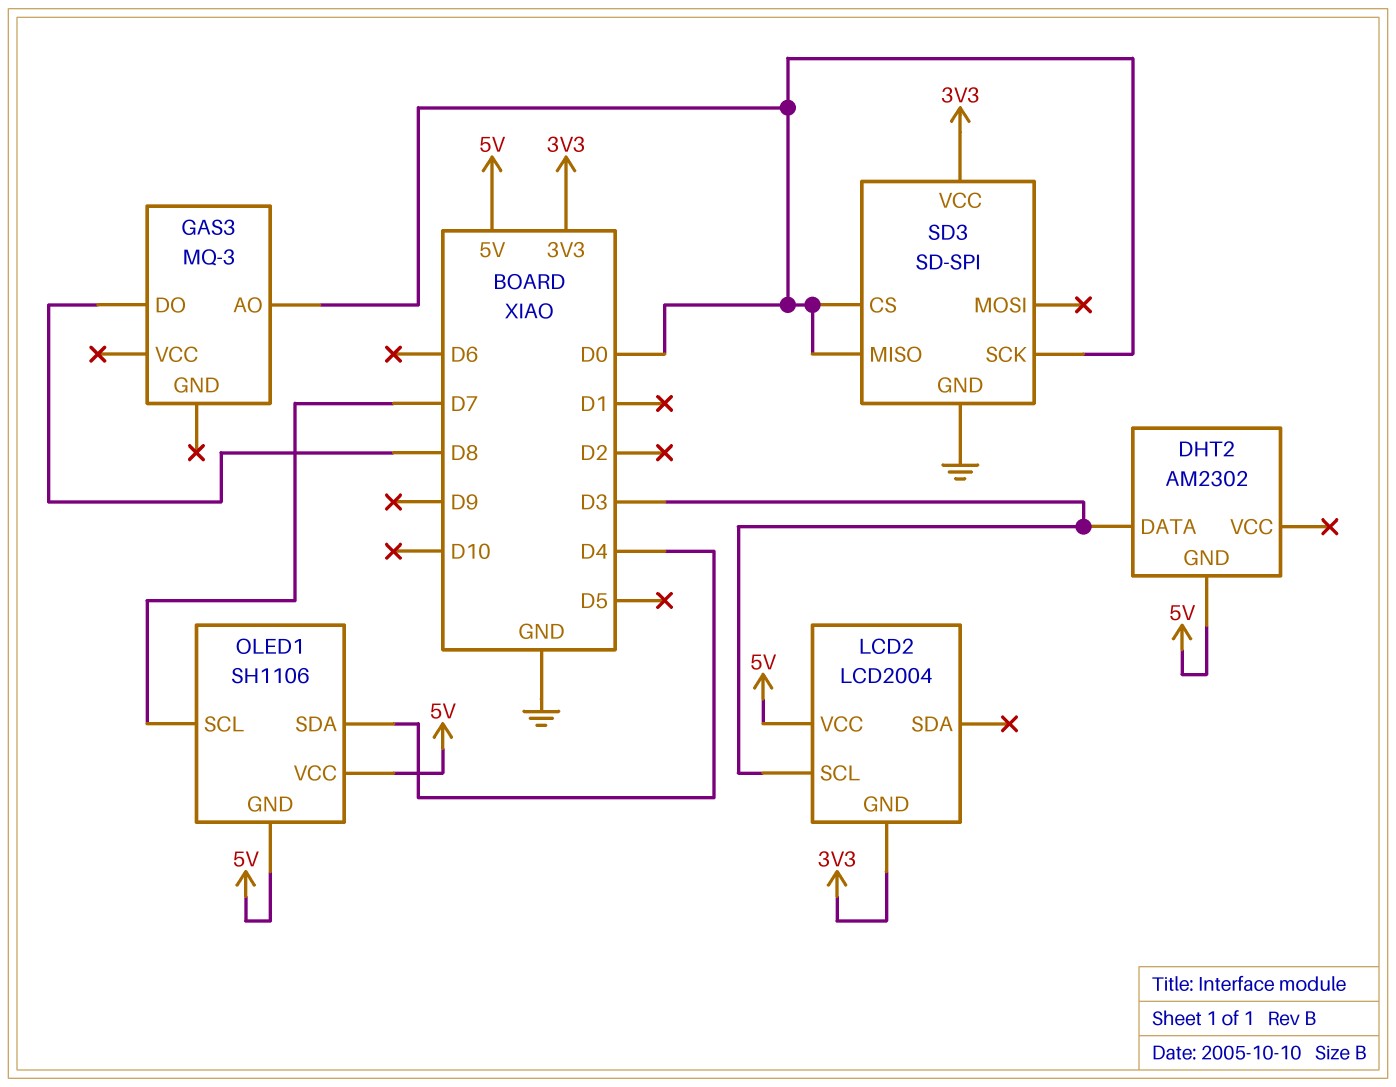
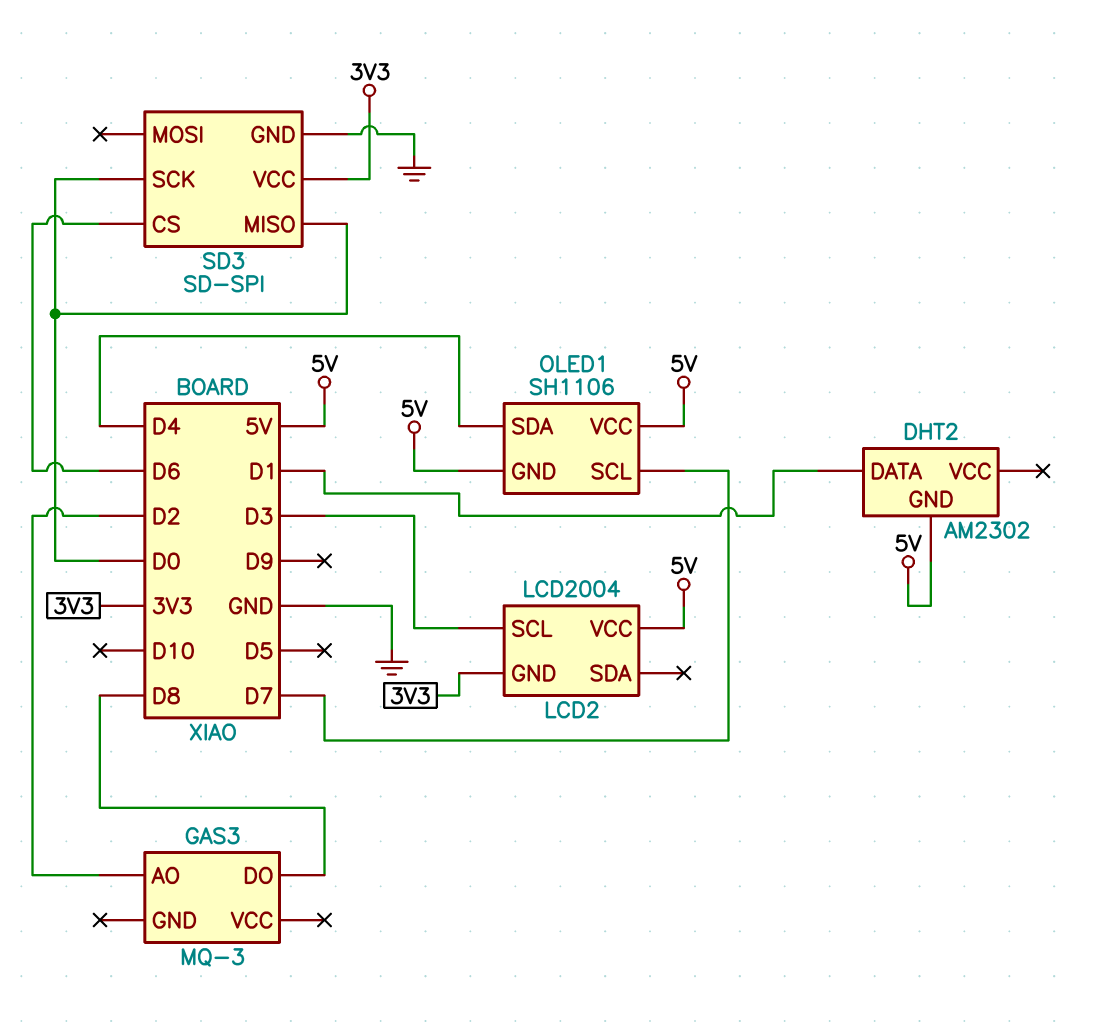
DHT2 pin DATA: D3 -> D1
GAS3 pin AO: D0 -> D2
SD3 pin CS: D0 -> D6

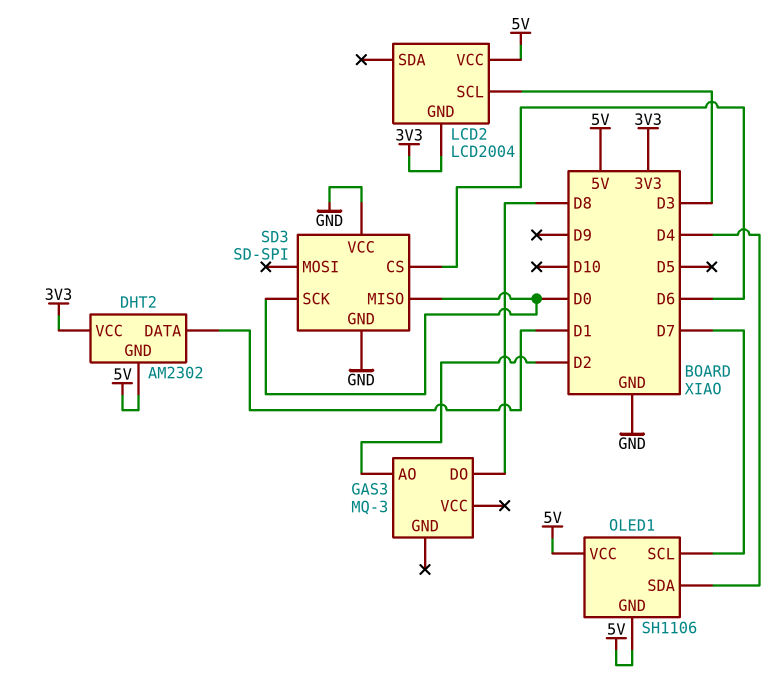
DHT2 pin VCC: none -> 3V3
SD3 pin VCC: 3V3 -> GND

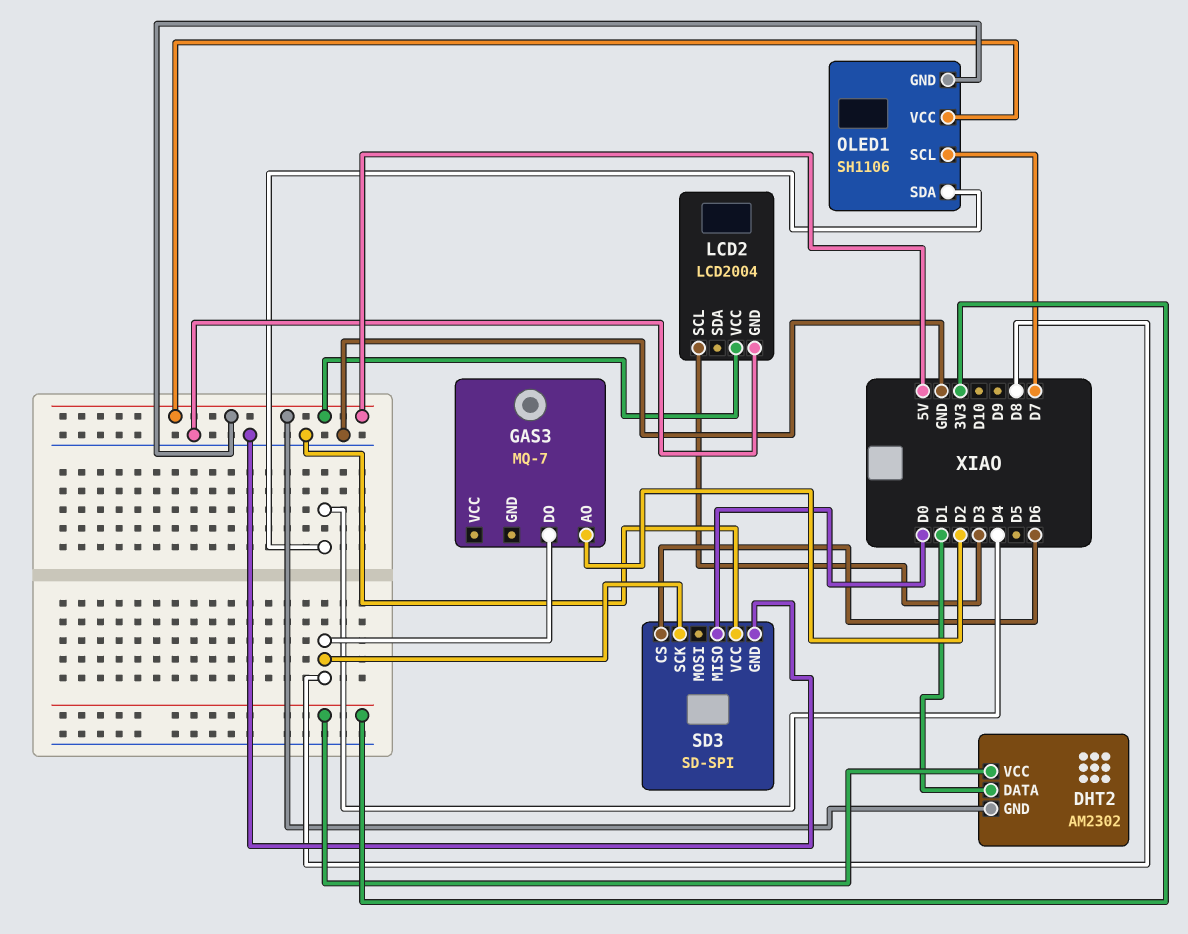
GAS3: MQ-3 -> MQ-7
LCD2 pin GND: 3V3 -> GND
SD3 pin SCK: D0 -> D8

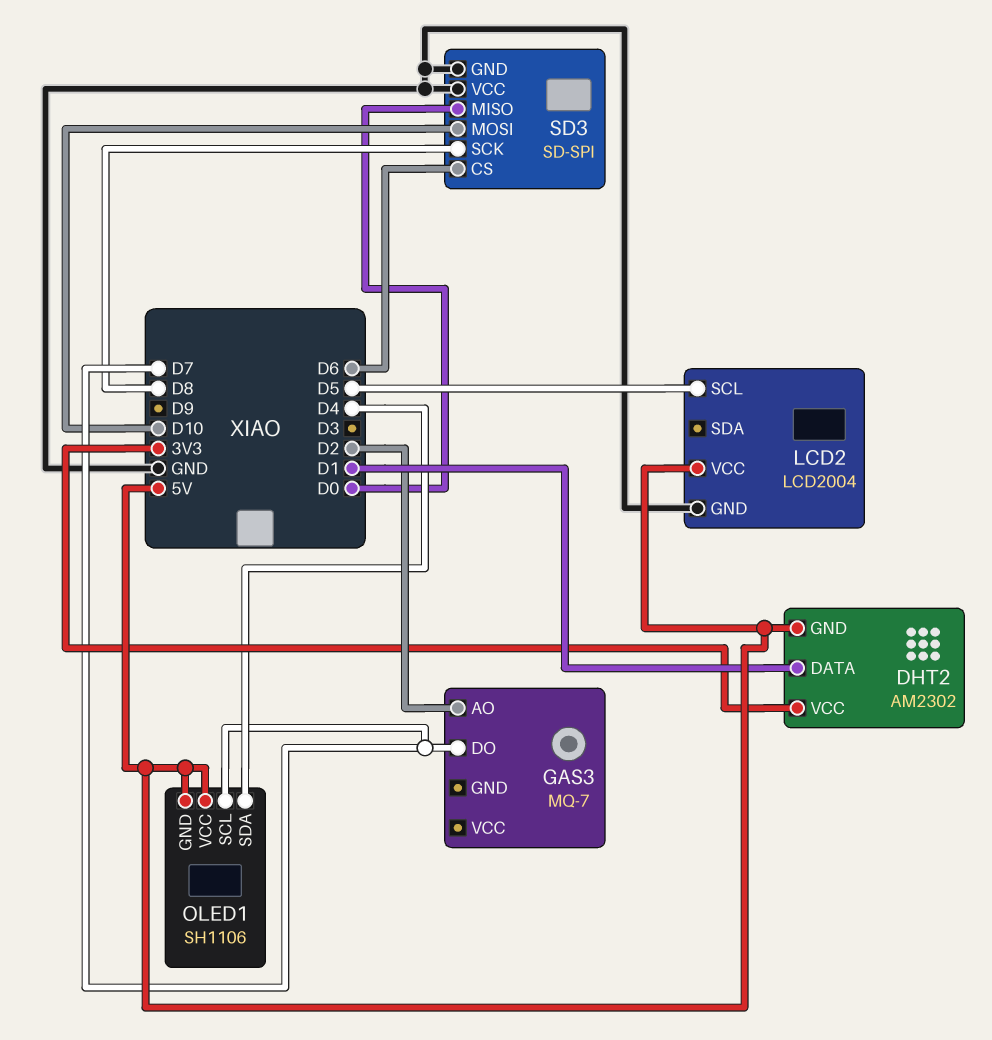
GAS3 pin DO: D8 -> D7
LCD2 pin SCL: D3 -> D5
SD3 pin MOSI: none -> D10

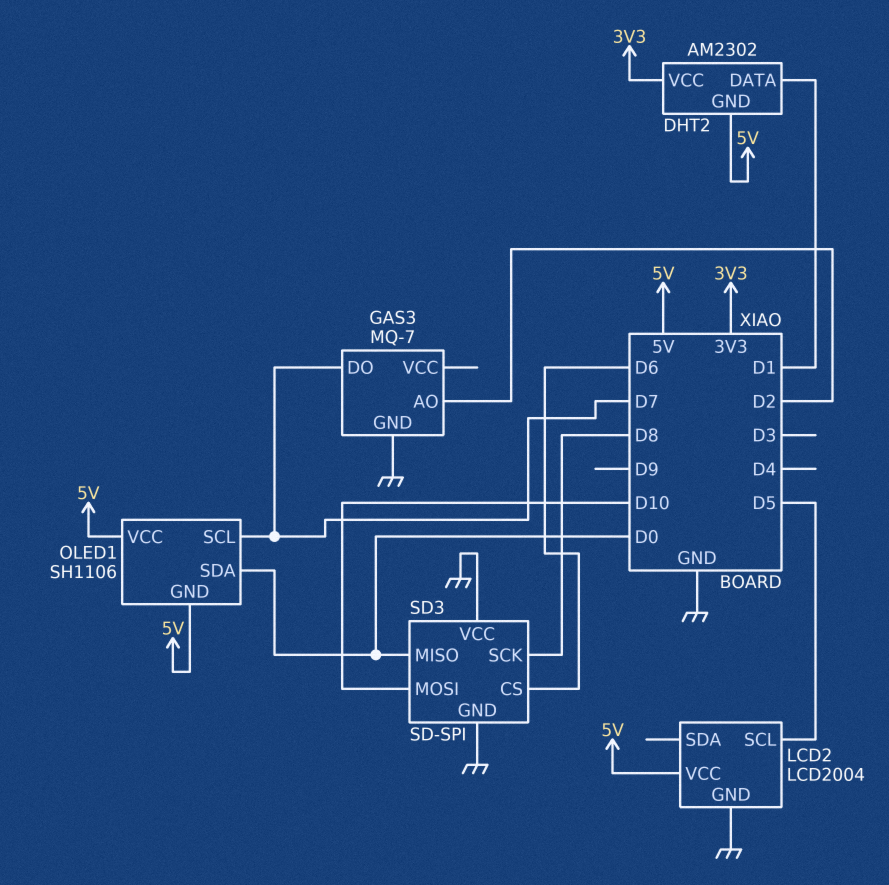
GAS3 pin GND: none -> GND
OLED1 pin SDA: D4 -> D0

